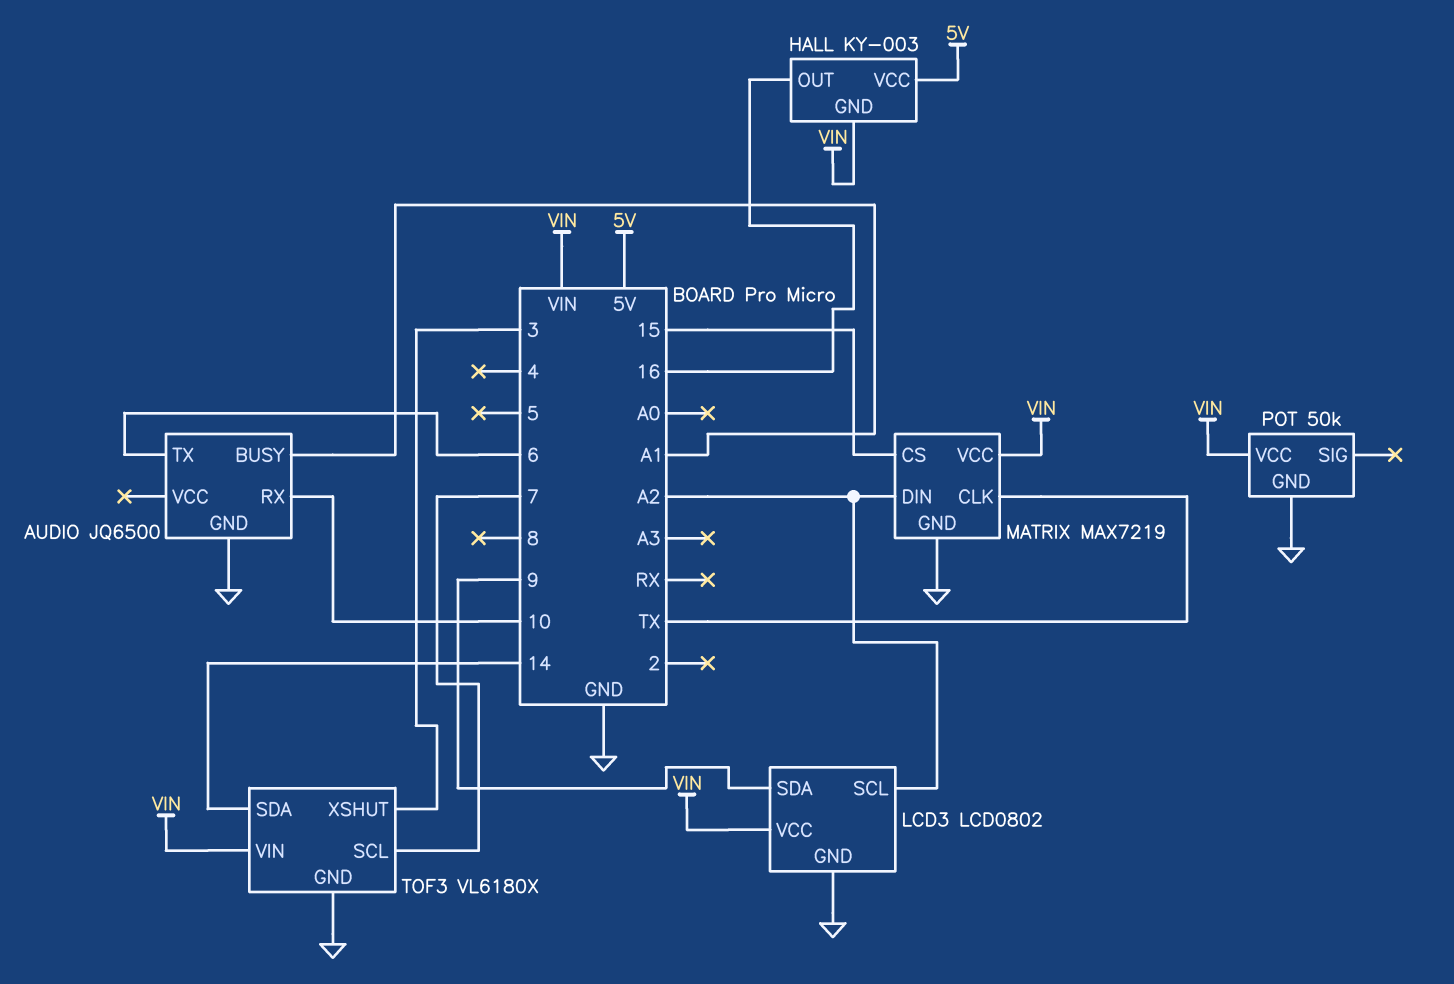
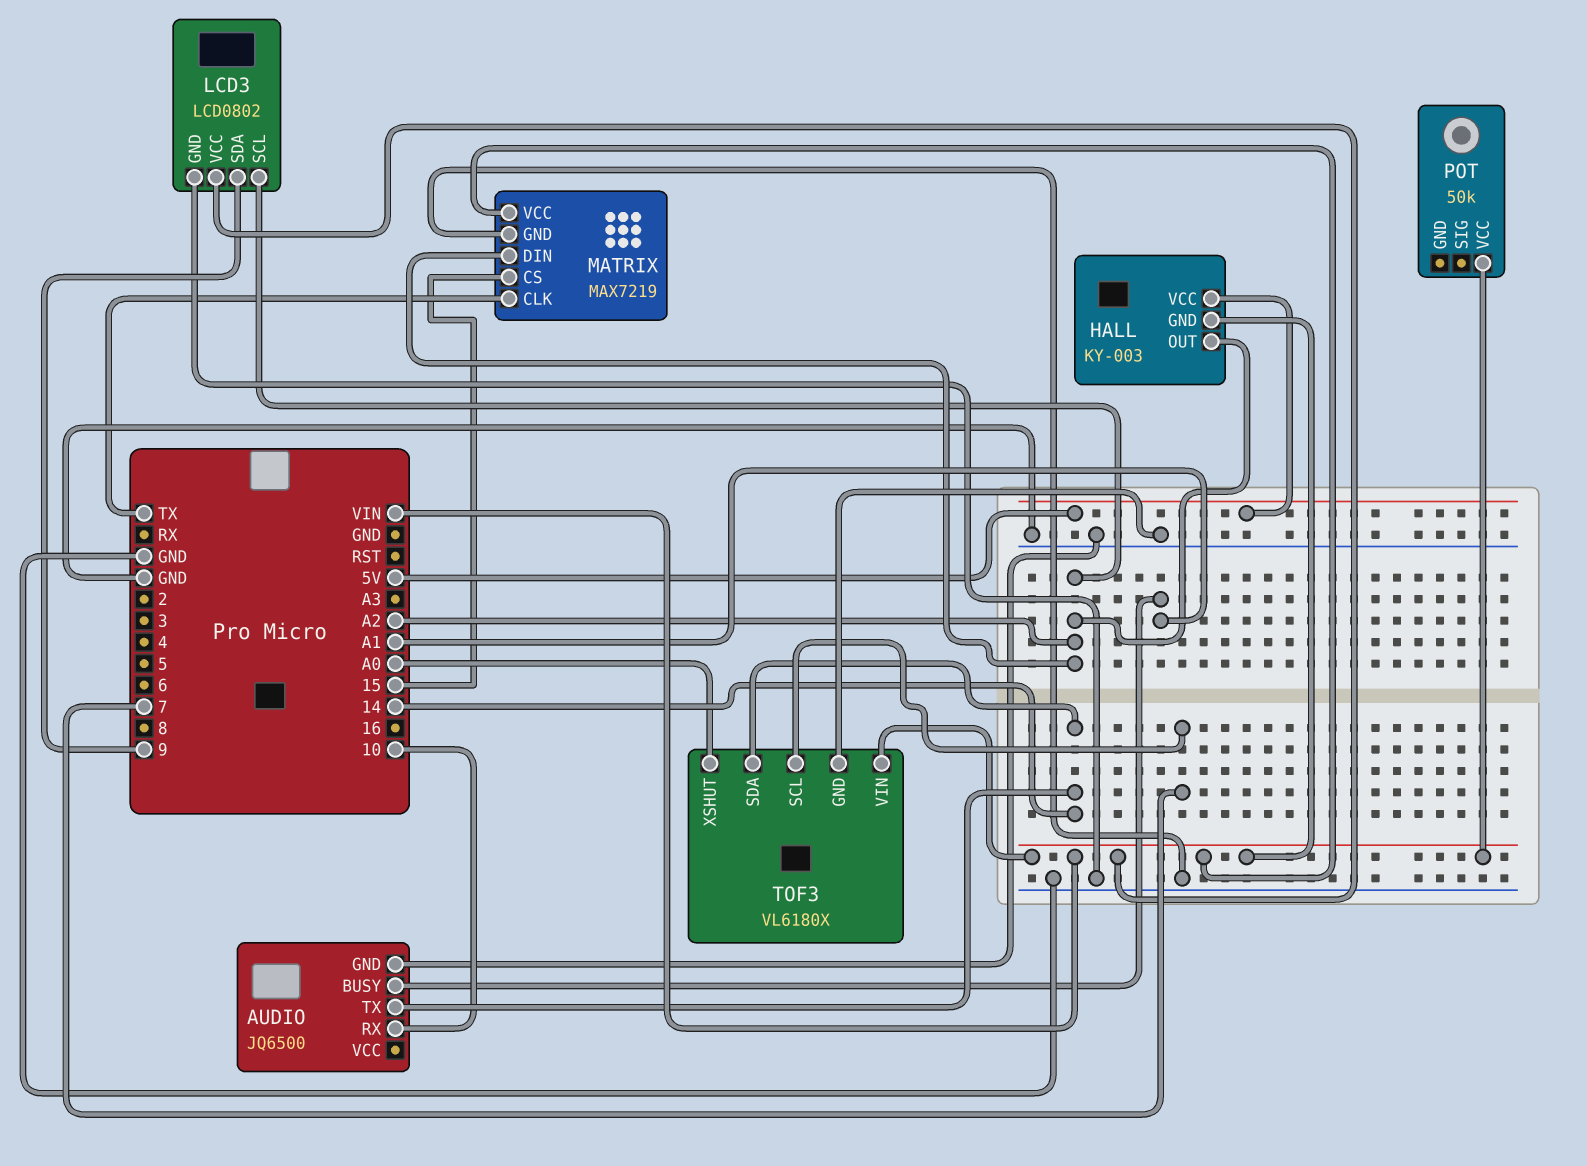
AUDIO pin TX: 6 -> 14
HALL pin OUT: 16 -> A2
POT pin GND: GND -> none
TOF3 pin XSHUT: 3 -> A0

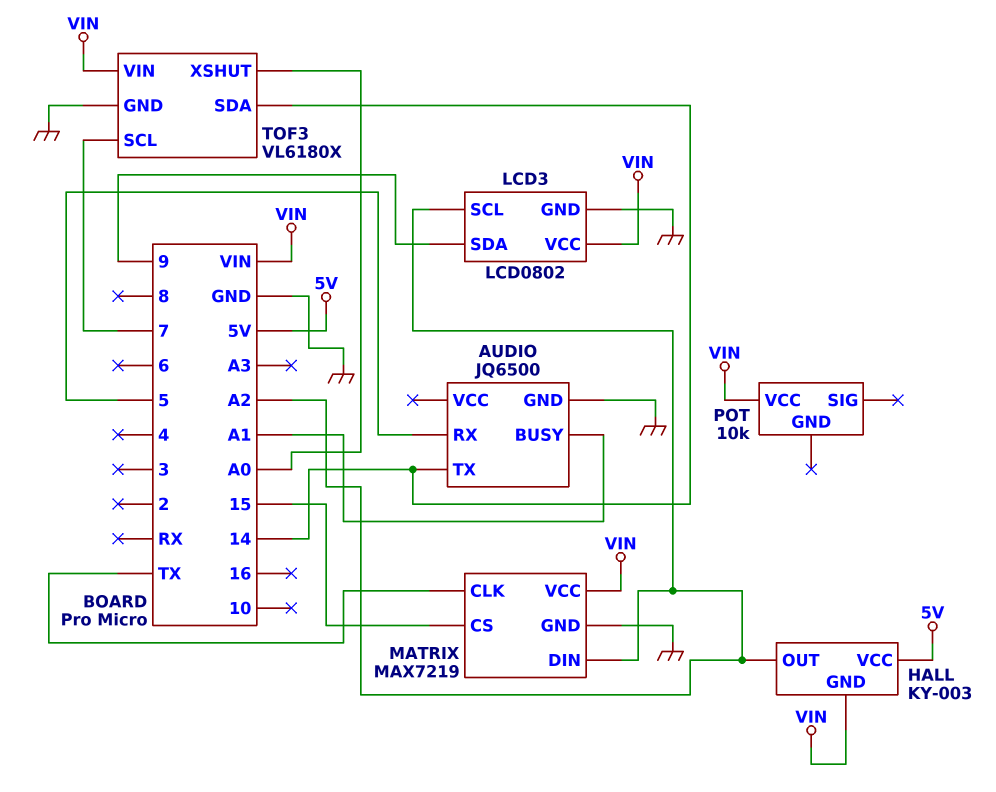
AUDIO pin RX: 10 -> 5
POT: 50k -> 10k

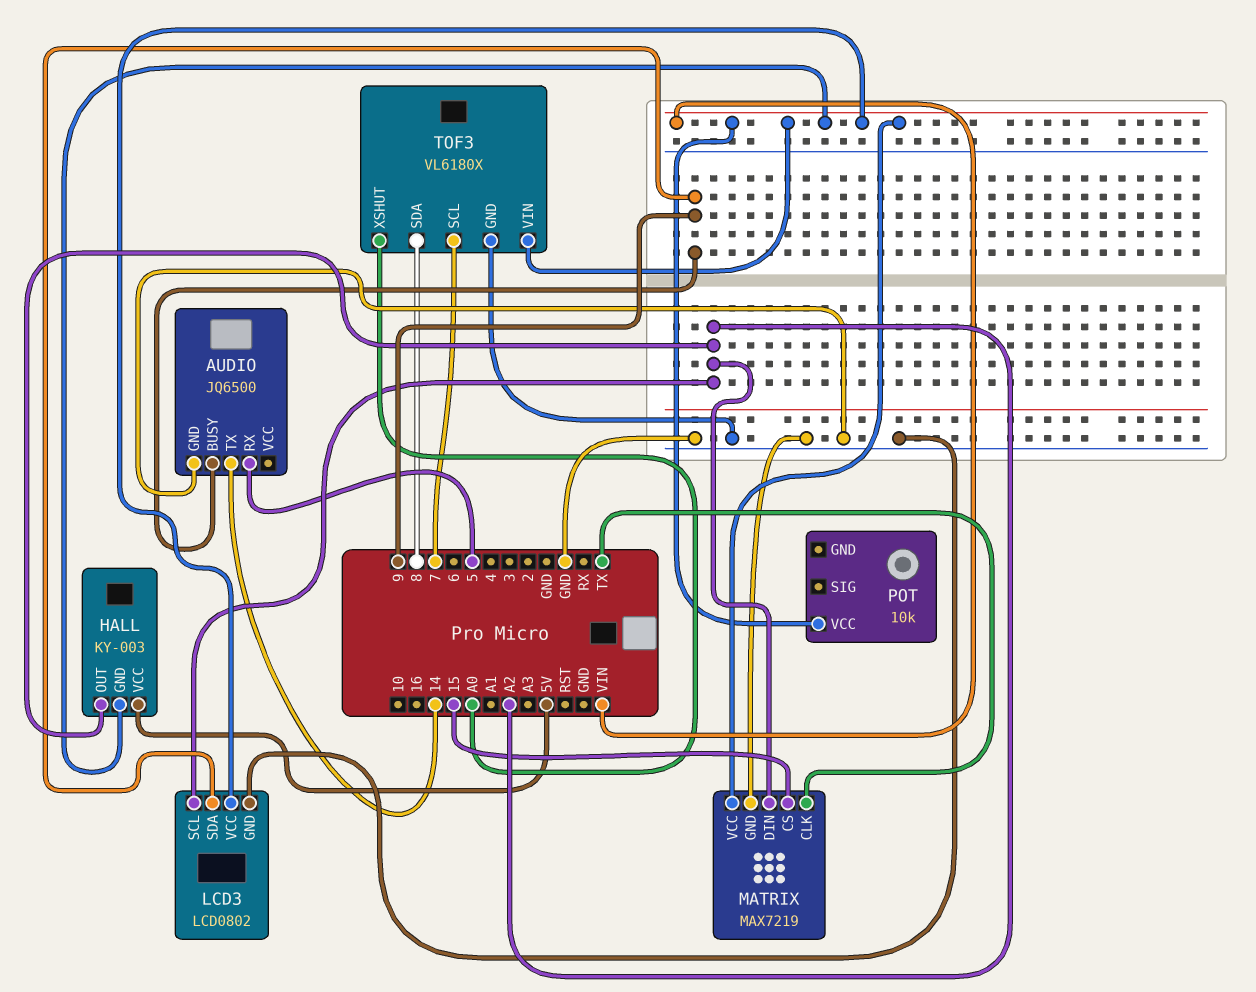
AUDIO pin BUSY: A1 -> 9
TOF3 pin SDA: 14 -> 8

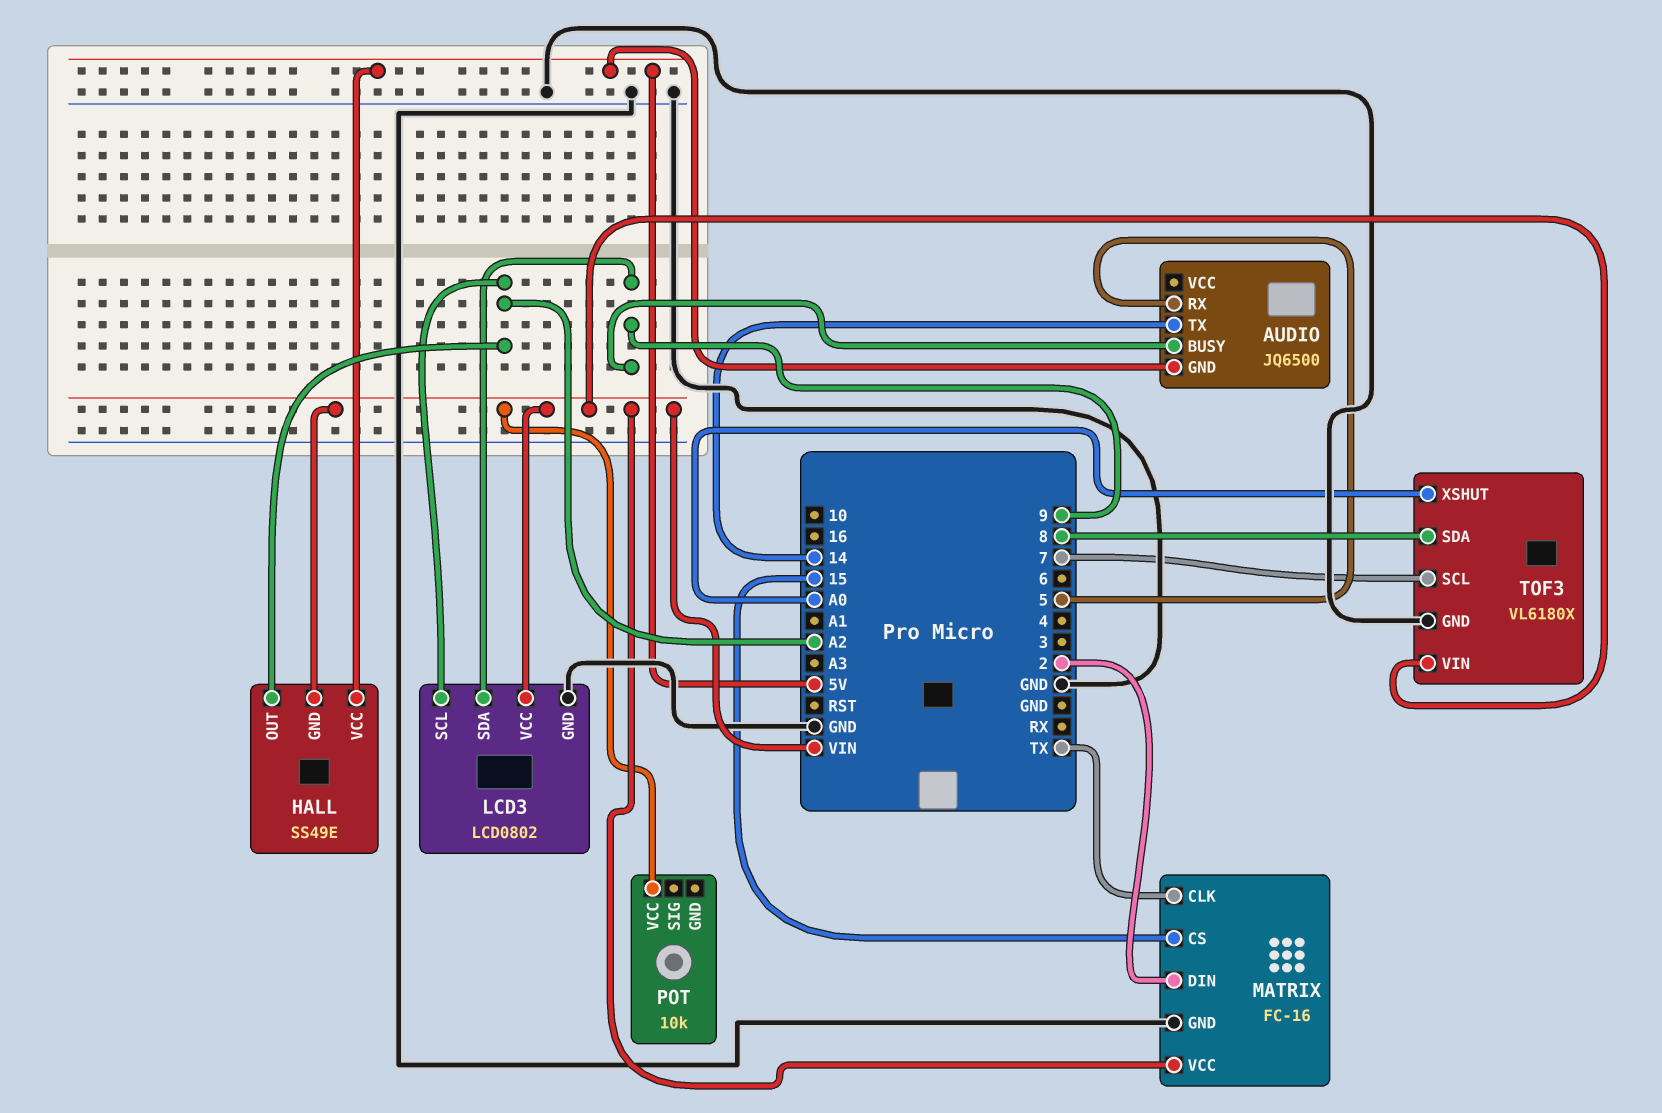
AUDIO pin GND: GND -> 5V
HALL: KY-003 -> SS49E
MATRIX: MAX7219 -> FC-16
MATRIX pin DIN: A2 -> 2

